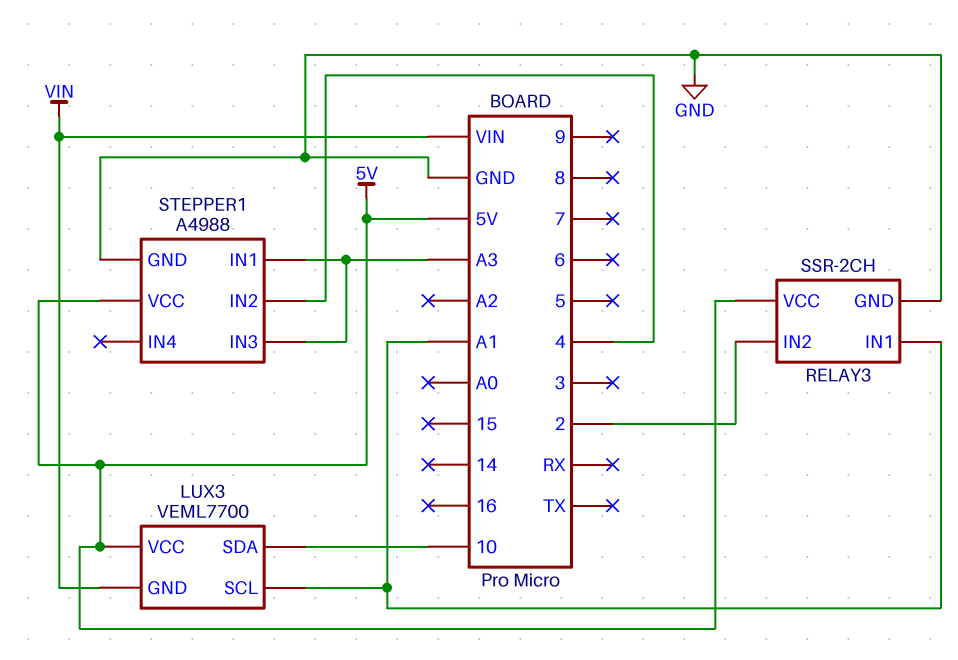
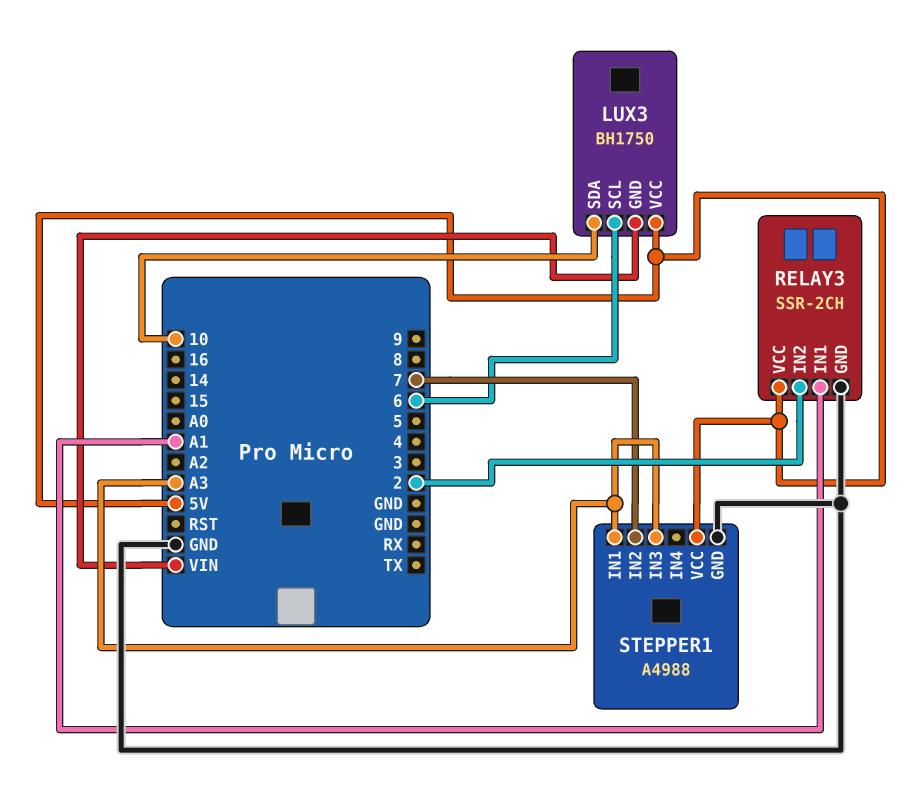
LUX3: VEML7700 -> BH1750
LUX3 pin SCL: A1 -> 6
STEPPER1 pin IN2: 4 -> 7

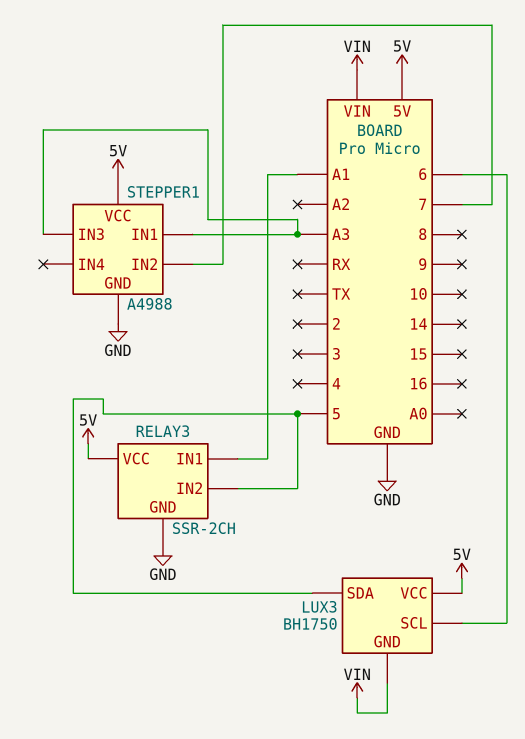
LUX3 pin SDA: 10 -> 5
RELAY3 pin IN2: 2 -> 5

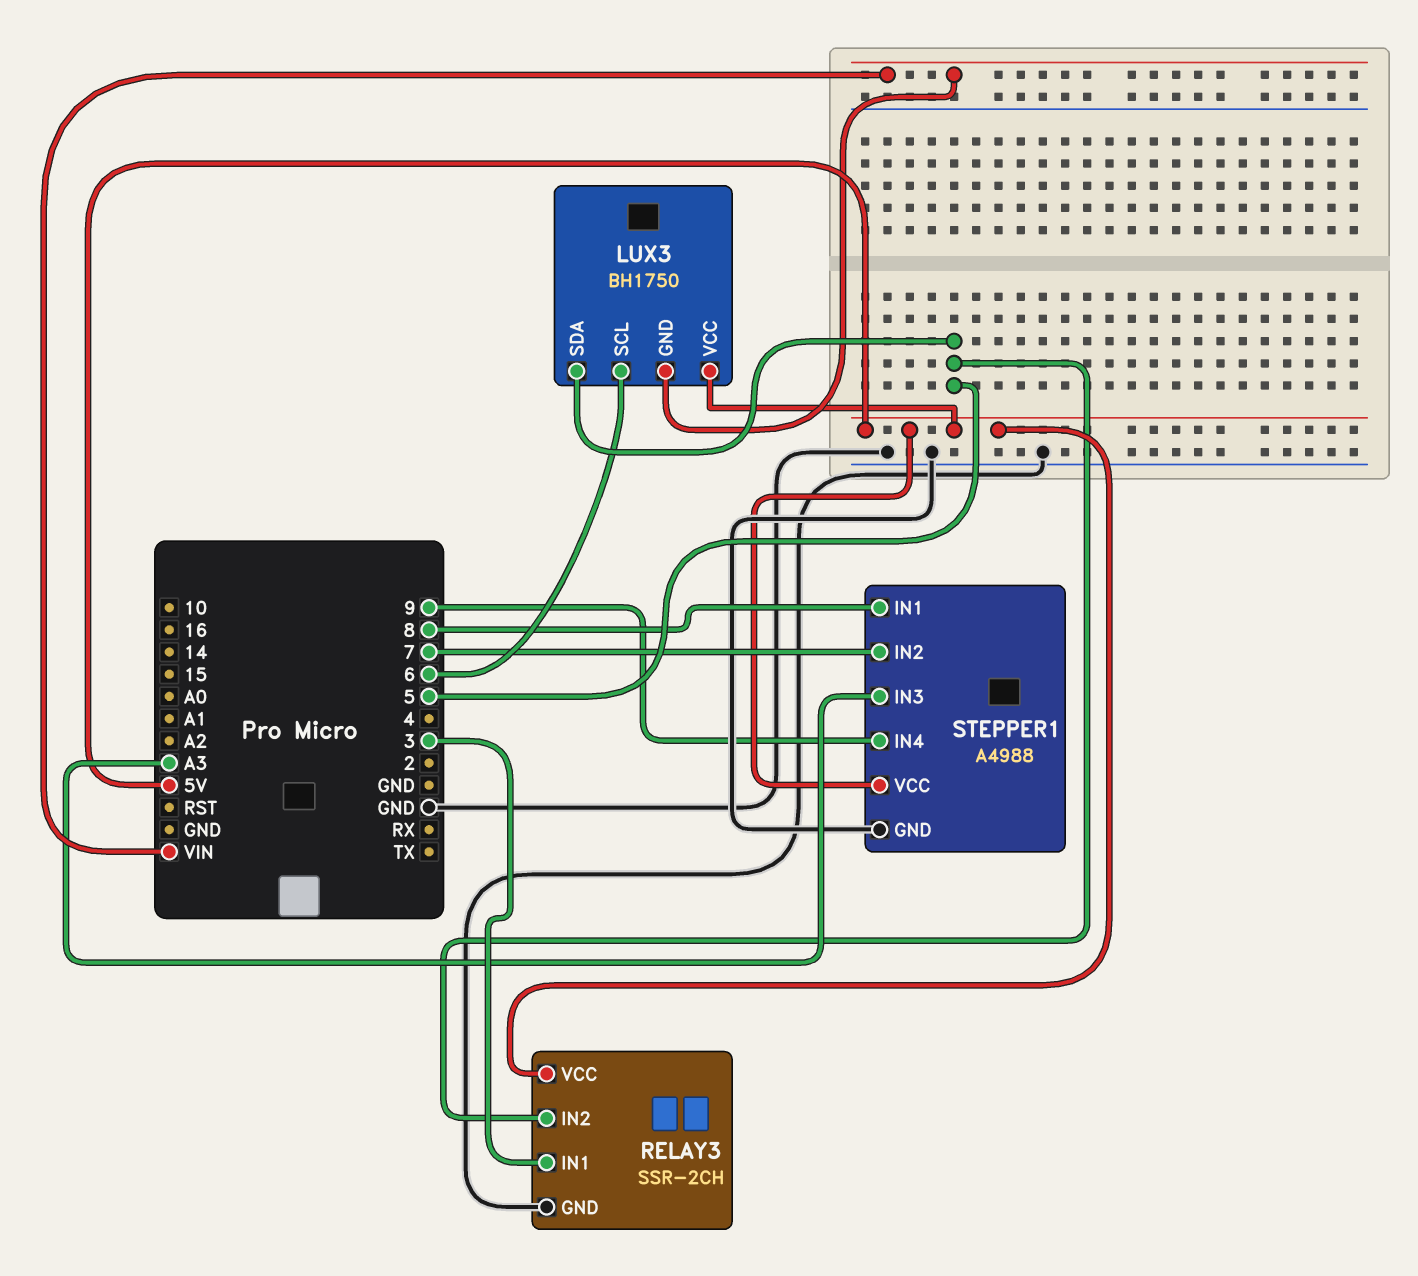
RELAY3 pin IN1: A1 -> 3
STEPPER1 pin IN1: A3 -> 8
STEPPER1 pin IN4: none -> 9

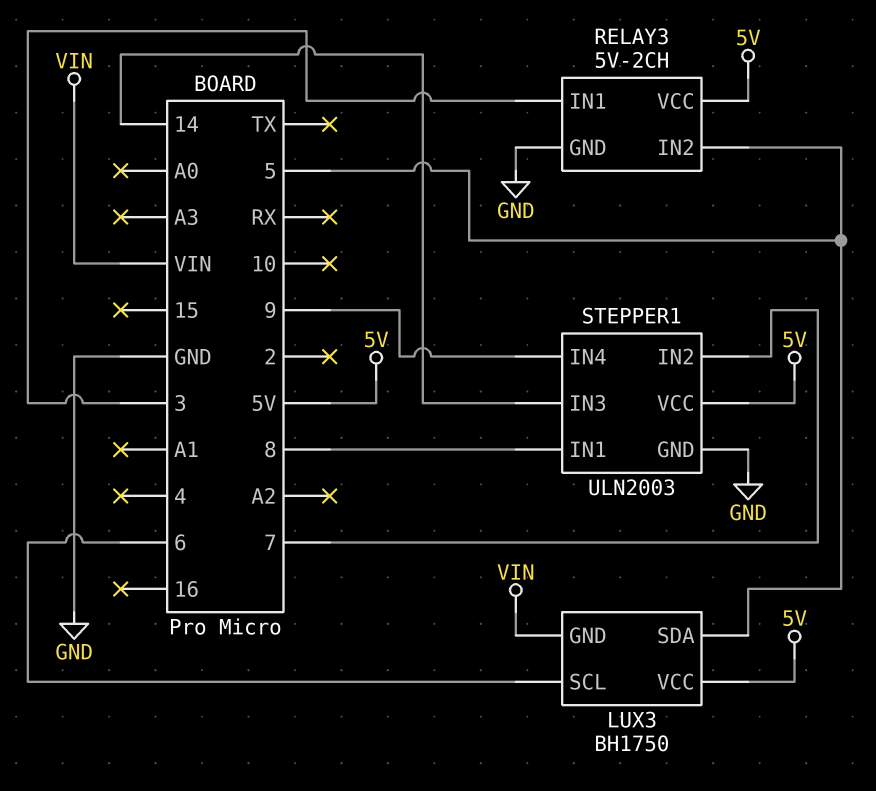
RELAY3: SSR-2CH -> 5V-2CH
STEPPER1: A4988 -> ULN2003
STEPPER1 pin IN3: A3 -> 14

